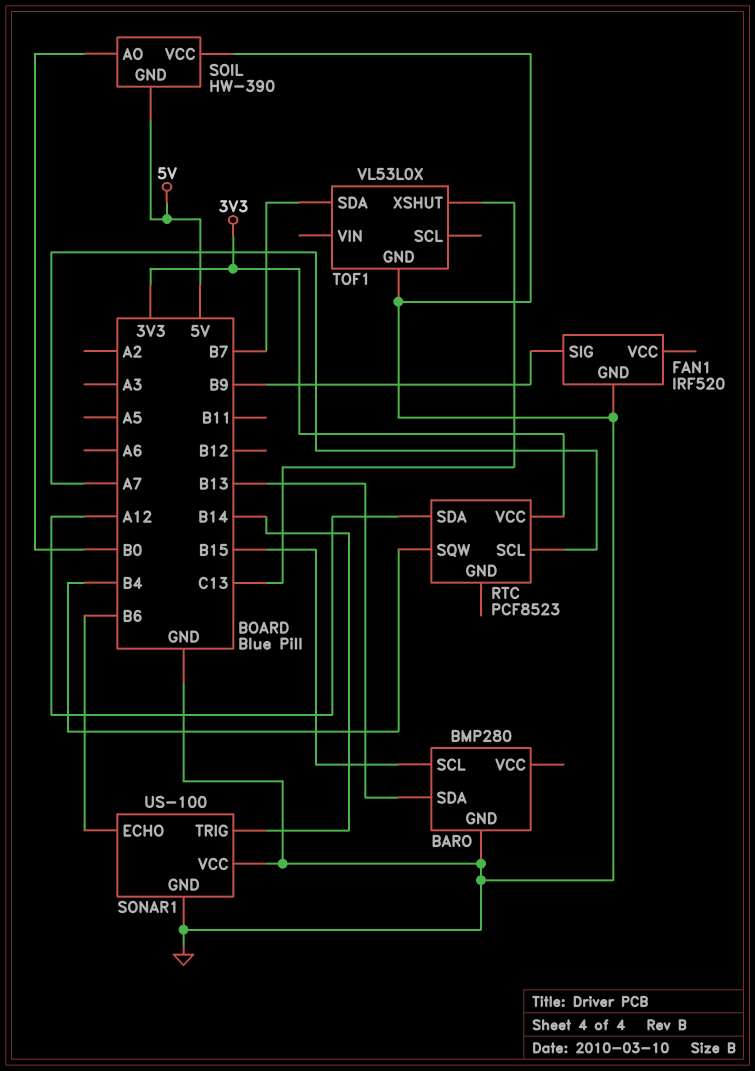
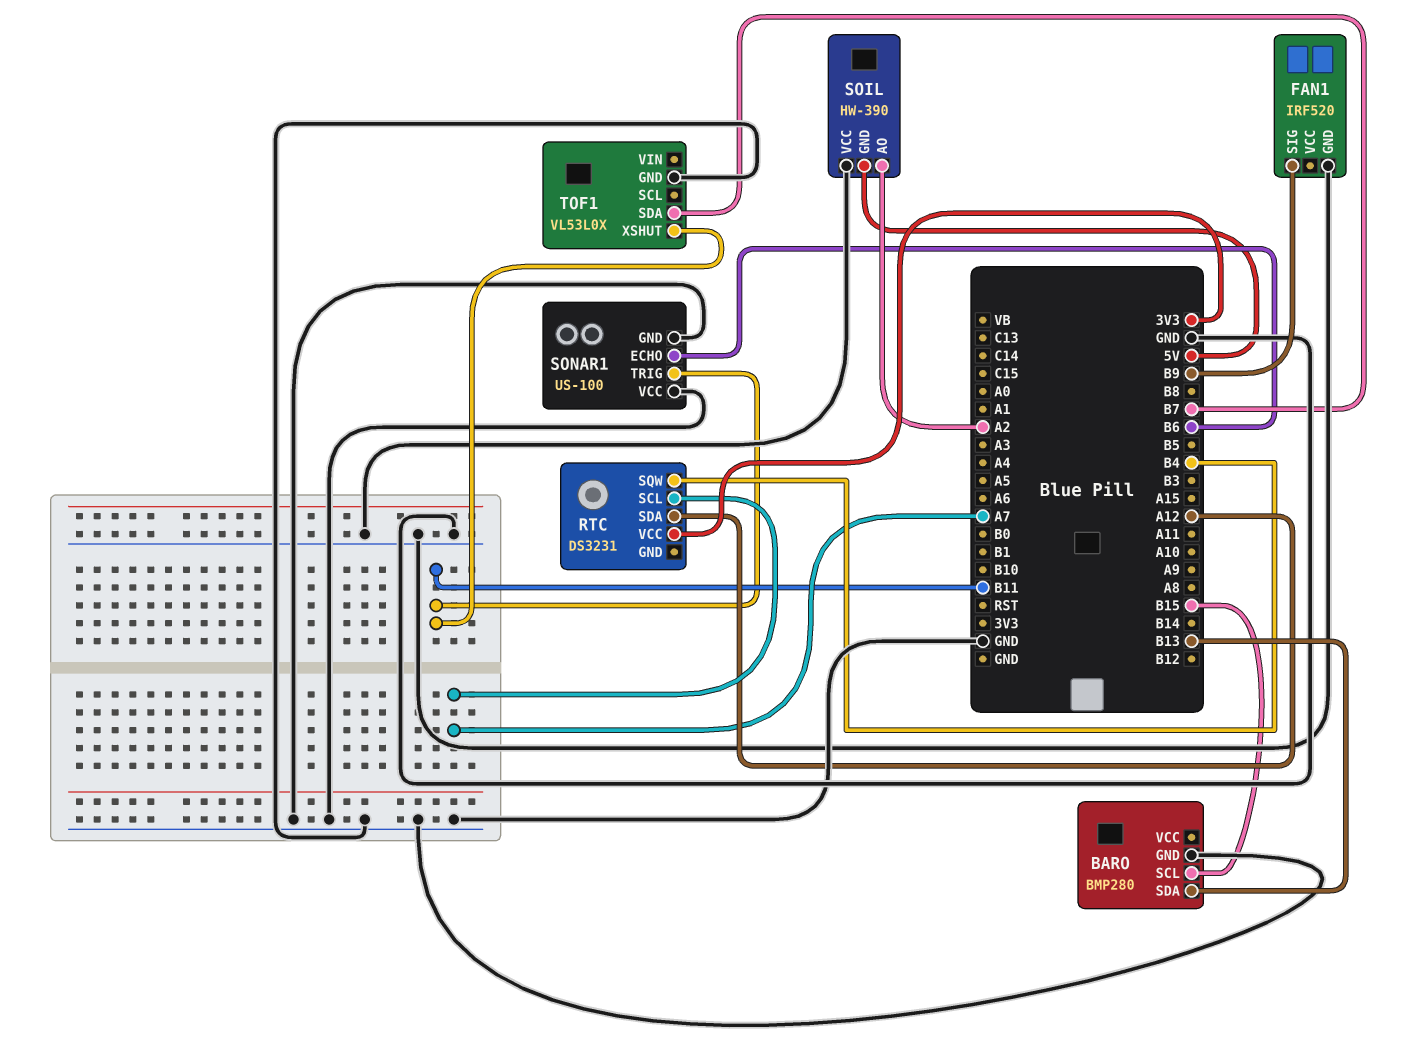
RTC: PCF8523 -> DS3231
SOIL pin AO: B0 -> A2
SONAR1 pin TRIG: B14 -> B11
TOF1 pin XSHUT: C13 -> B11

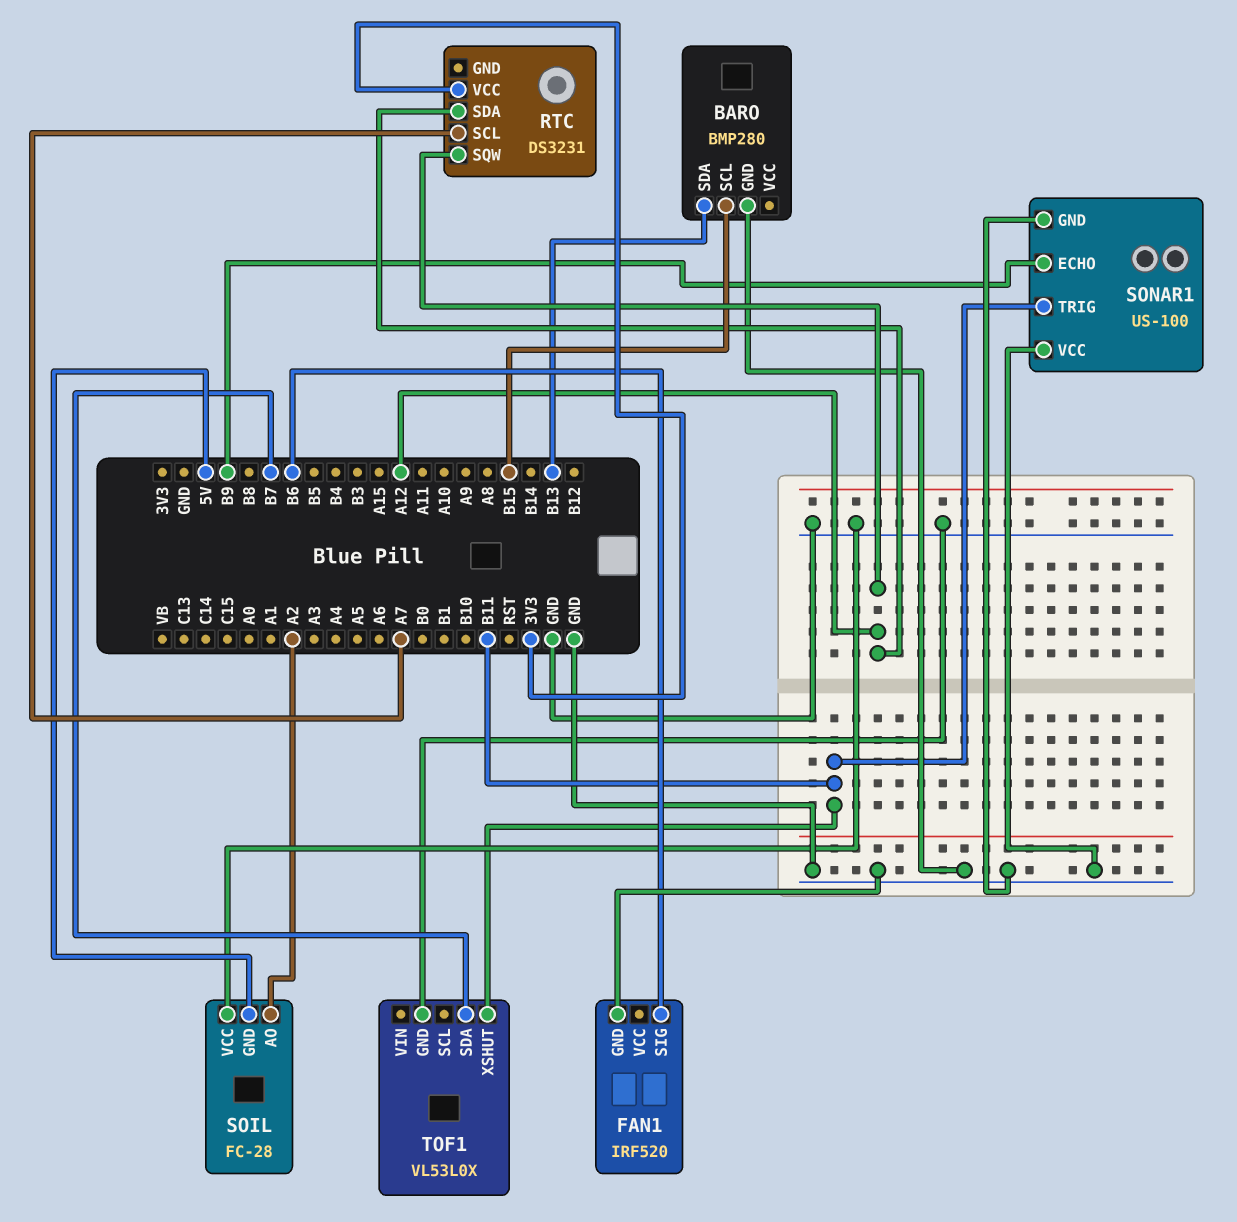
FAN1 pin SIG: B9 -> B6
RTC pin SQW: B4 -> A12
SOIL: HW-390 -> FC-28
SONAR1 pin ECHO: B6 -> B9

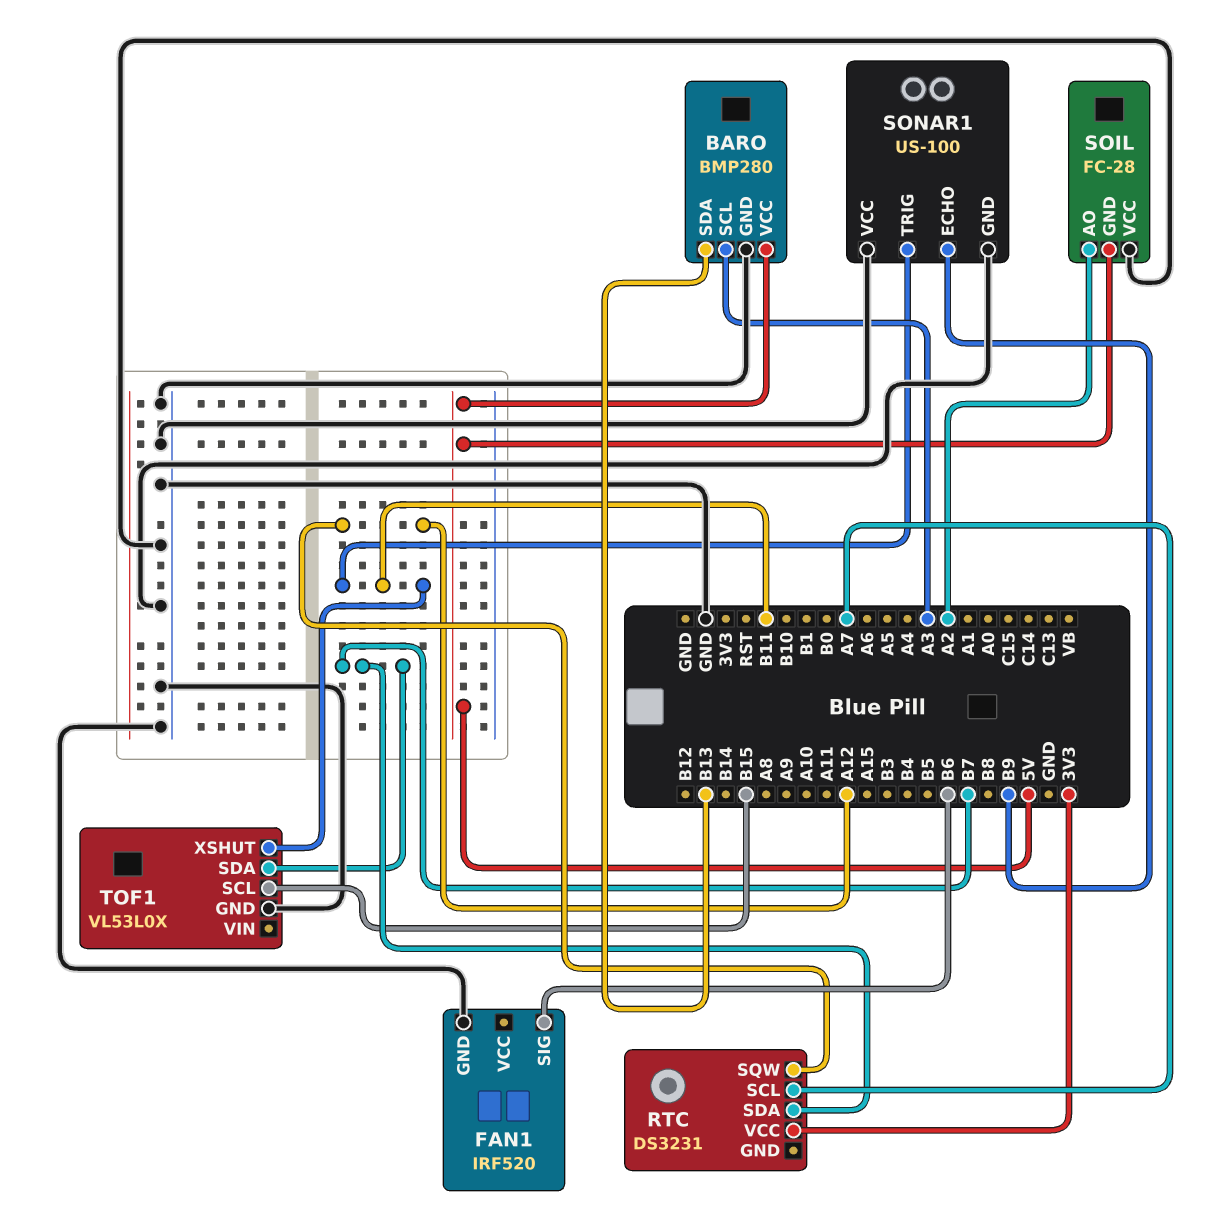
BARO pin SCL: B15 -> A3
BARO pin VCC: none -> 5V
RTC pin SDA: A12 -> B7
TOF1 pin SCL: none -> B15

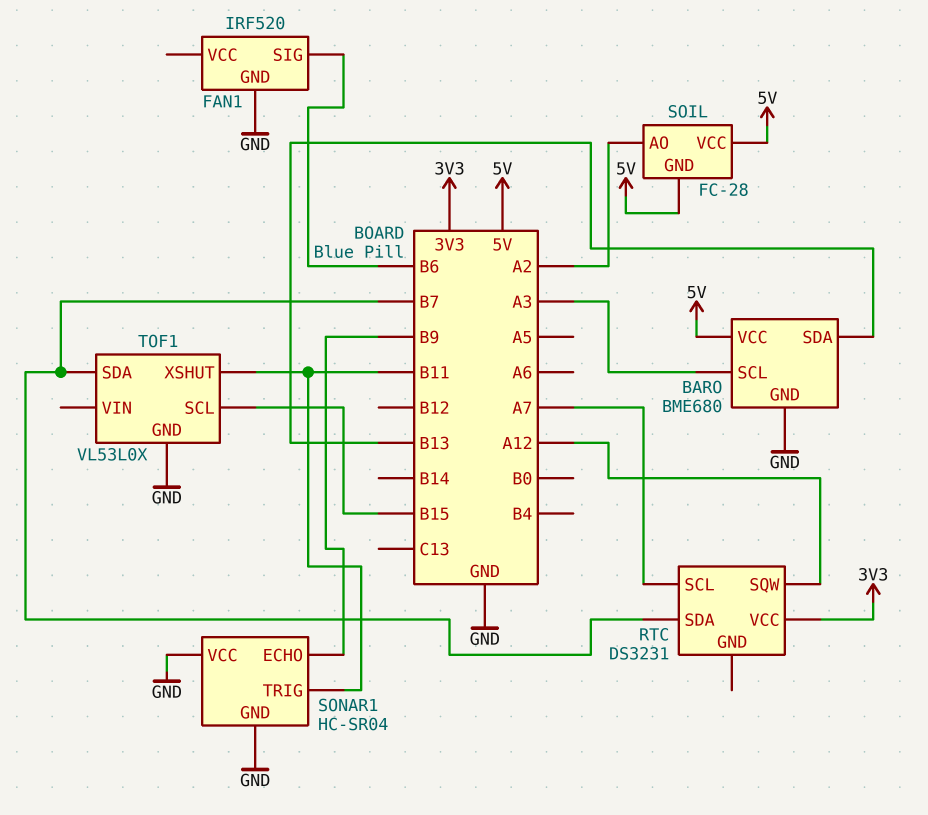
BARO: BMP280 -> BME680
SOIL pin VCC: GND -> 5V
SONAR1: US-100 -> HC-SR04

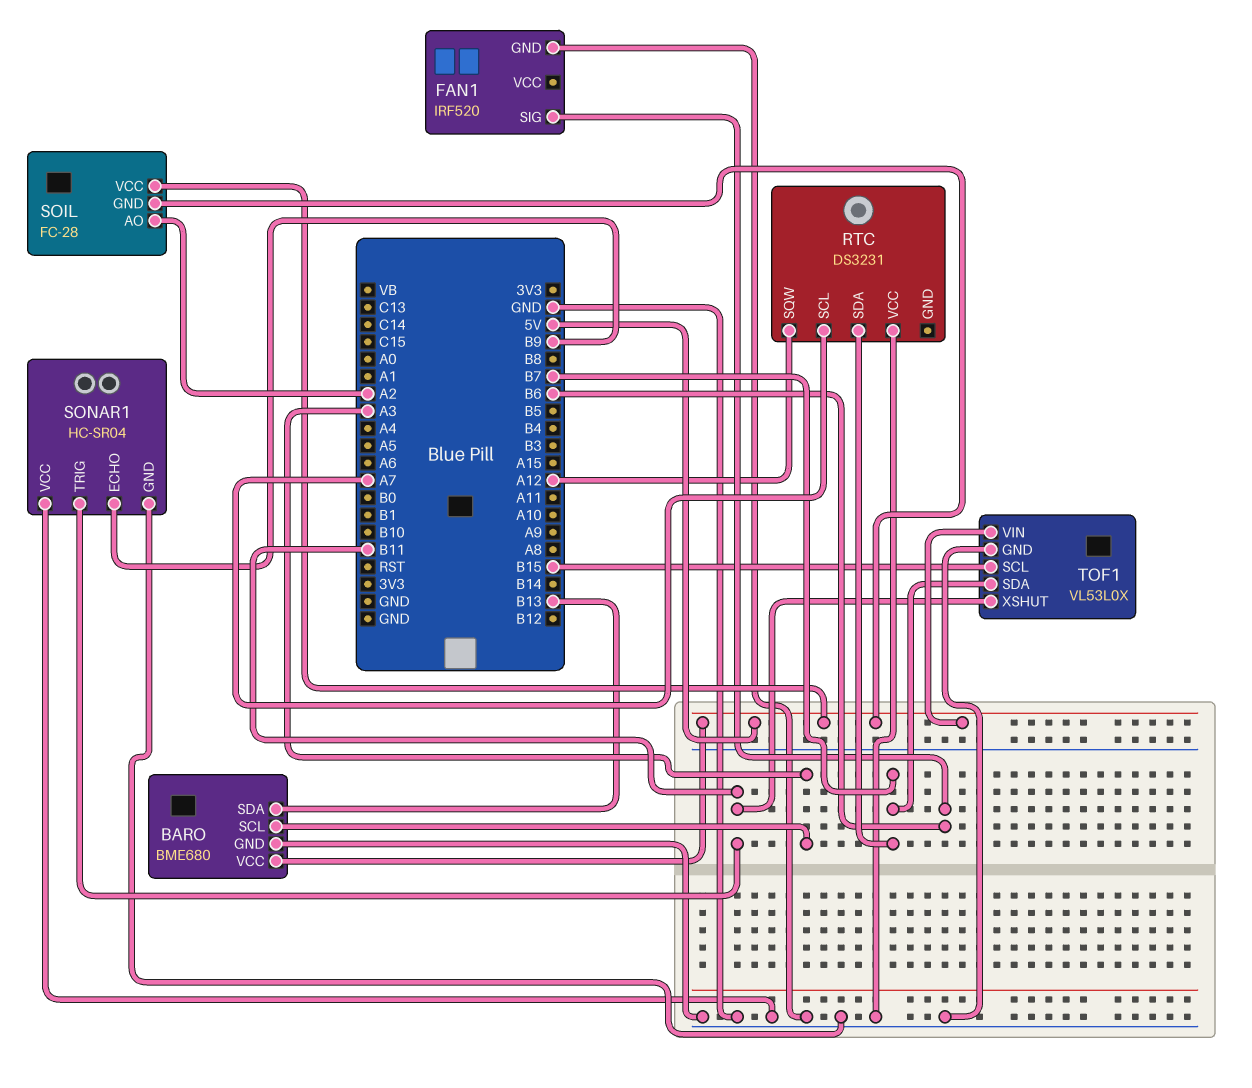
RTC pin VCC: 3V3 -> GND
TOF1 pin VIN: none -> 5V

